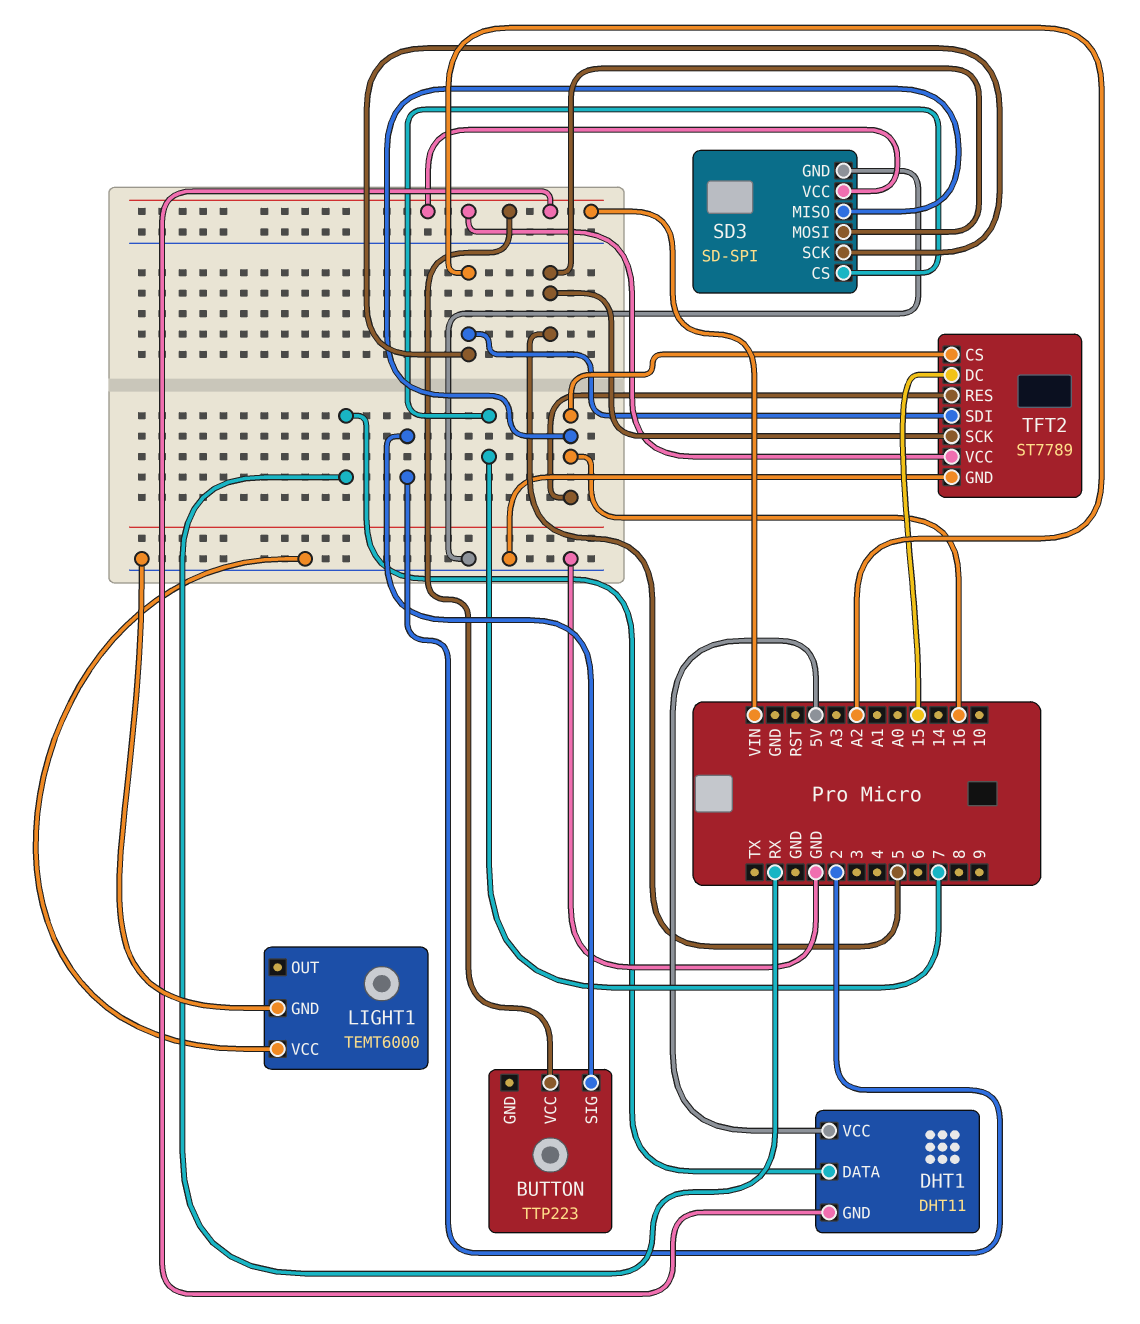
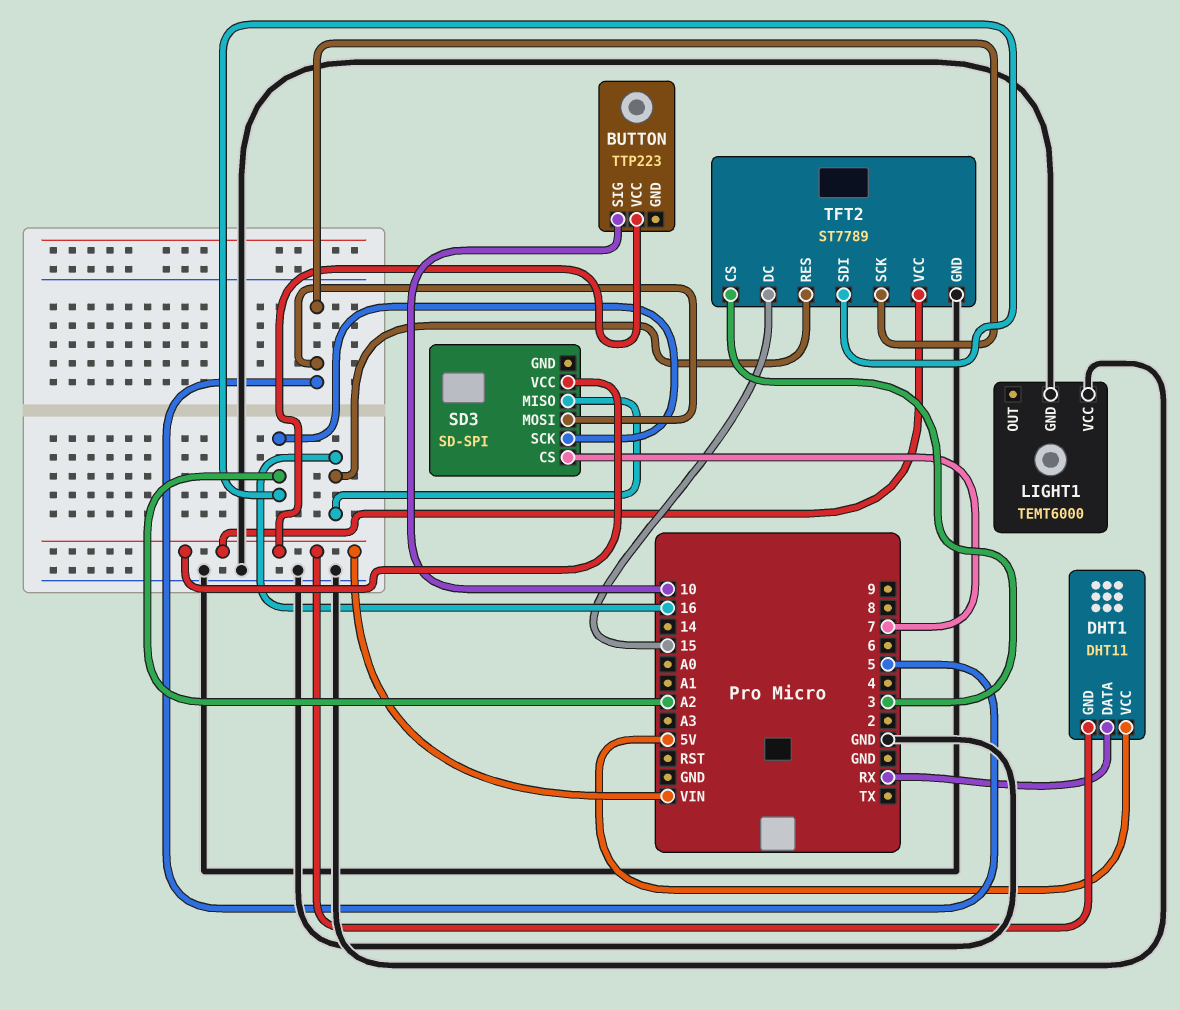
BUTTON pin SIG: 2 -> 10
SD3 pin GND: GND -> none
TFT2 pin CS: 16 -> 3

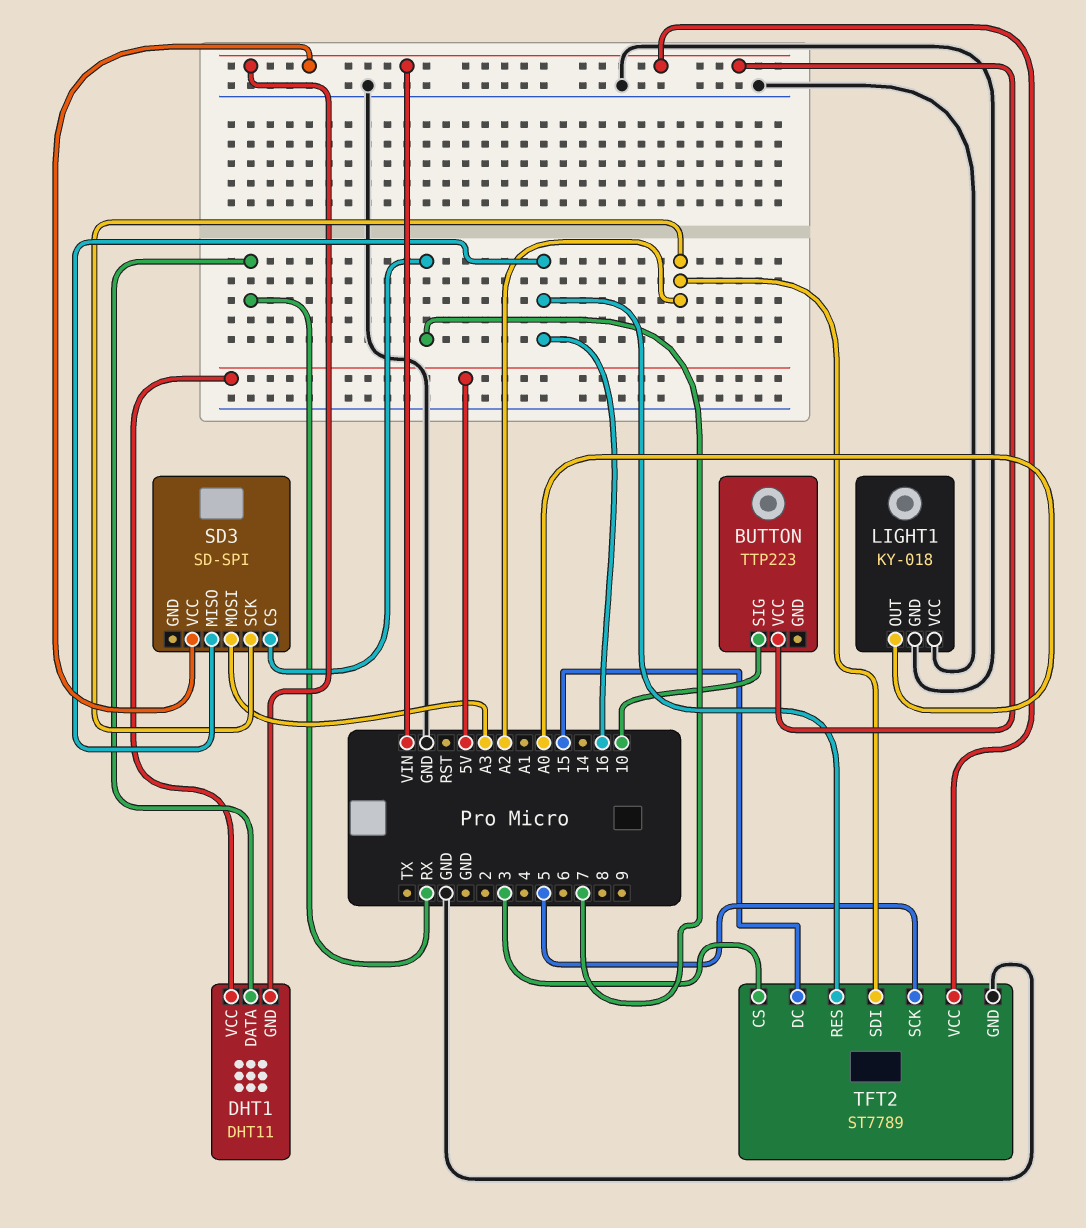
LIGHT1: TEMT6000 -> KY-018
LIGHT1 pin OUT: none -> A0
SD3 pin MOSI: 5 -> A3

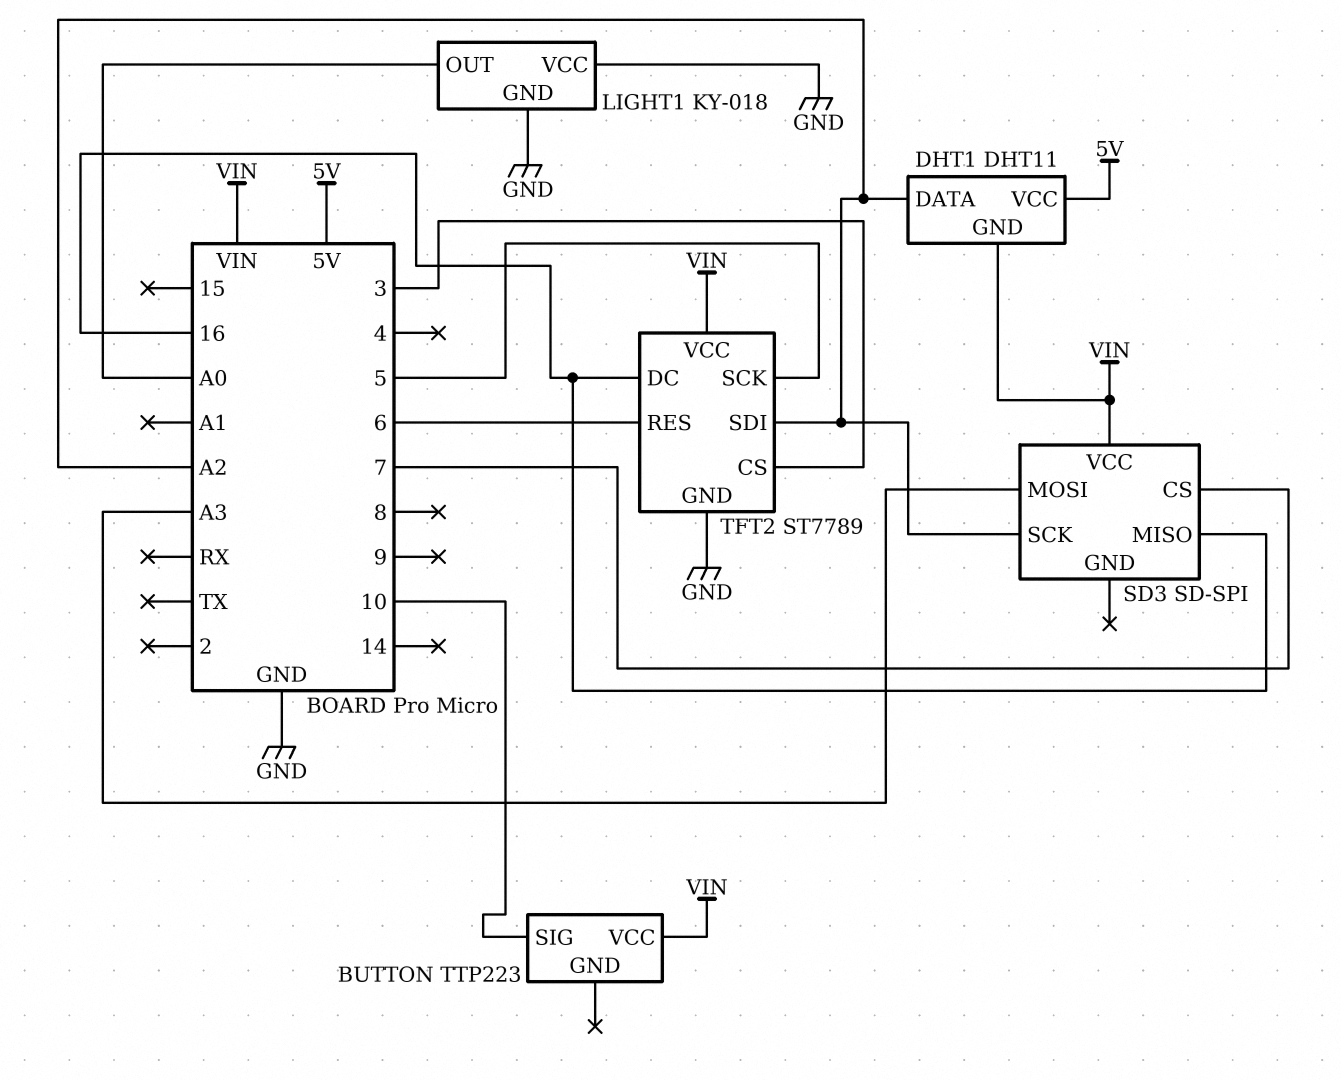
DHT1 pin DATA: RX -> A2
TFT2 pin DC: 15 -> 16
TFT2 pin RES: 16 -> 6

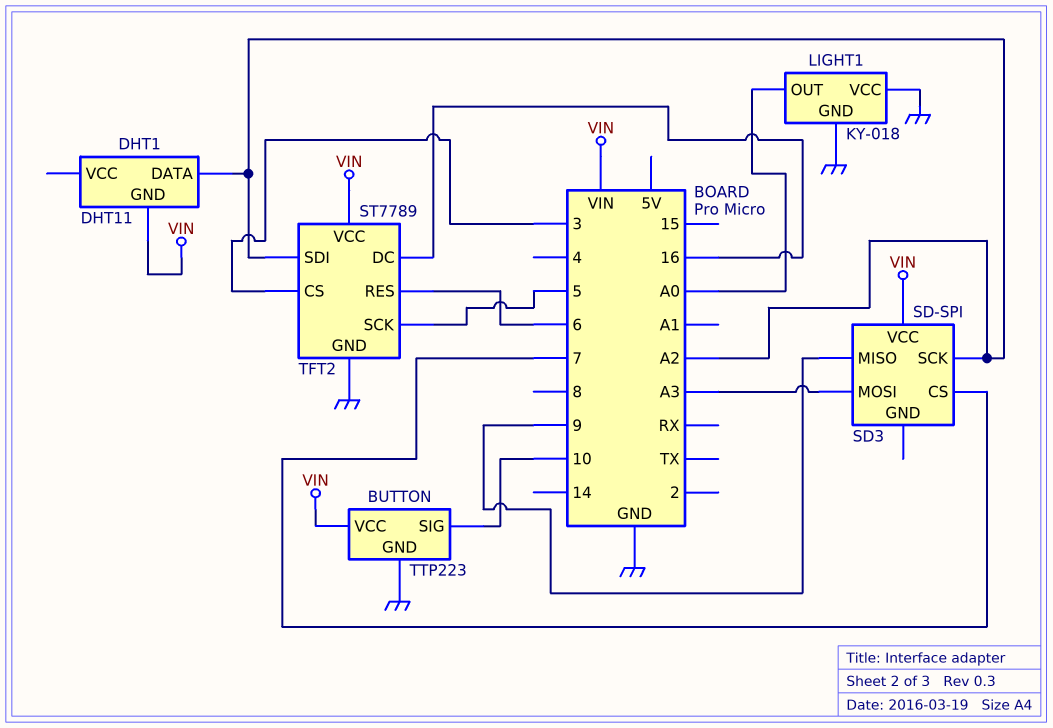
BUTTON pin GND: none -> GND
DHT1 pin VCC: 5V -> none
SD3 pin MISO: 16 -> 9

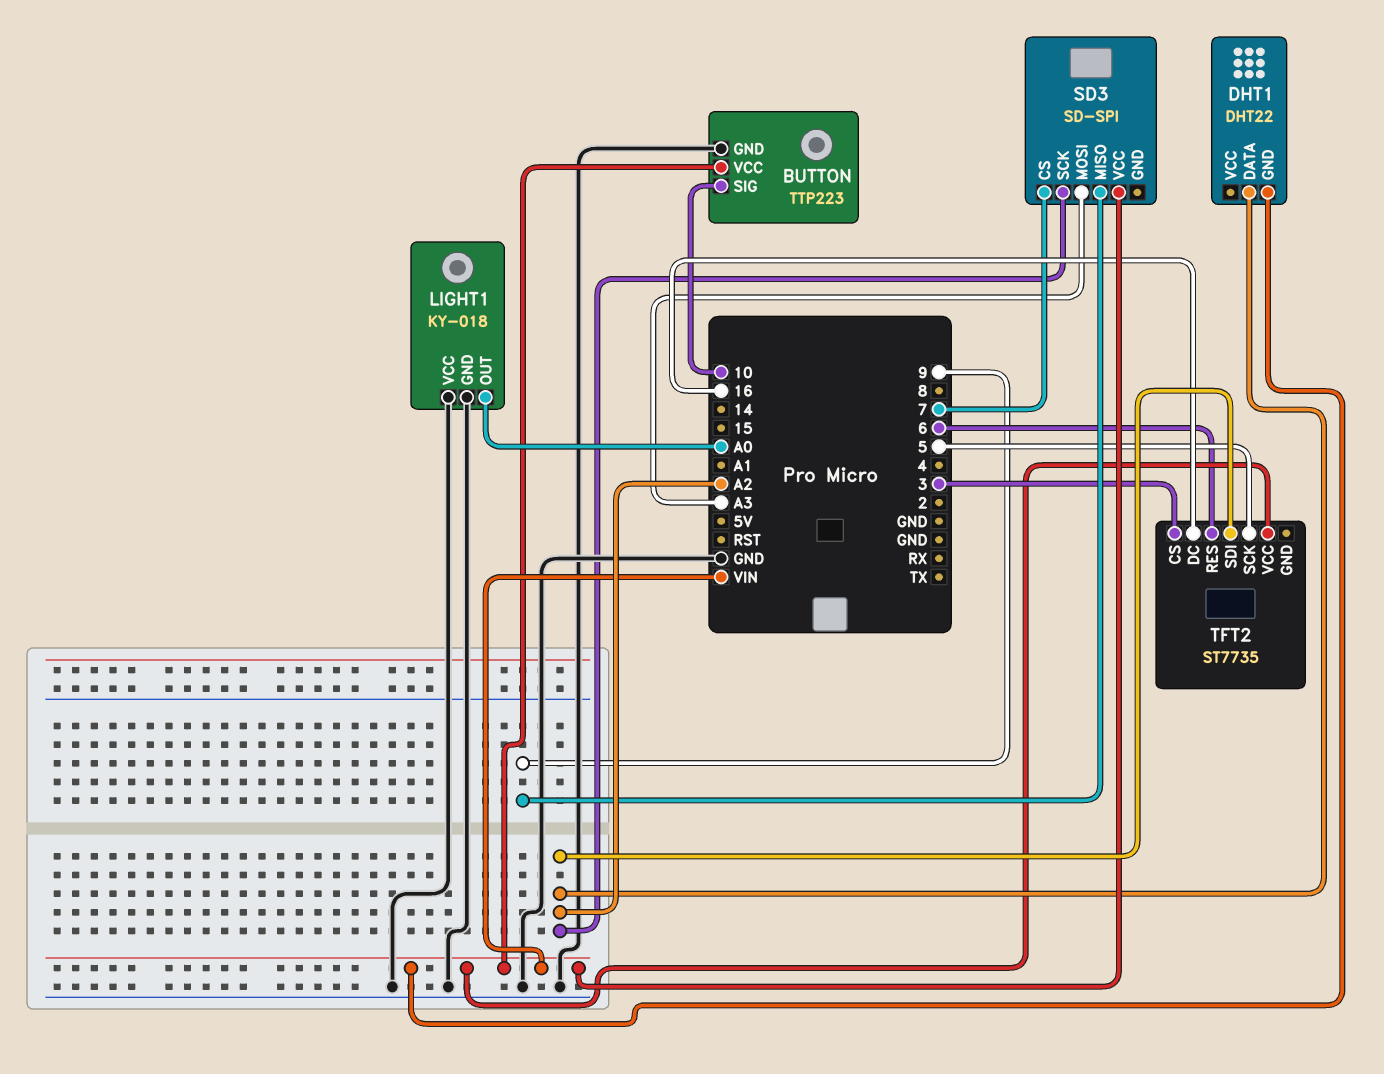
DHT1: DHT11 -> DHT22
TFT2: ST7789 -> ST7735
TFT2 pin GND: GND -> none

